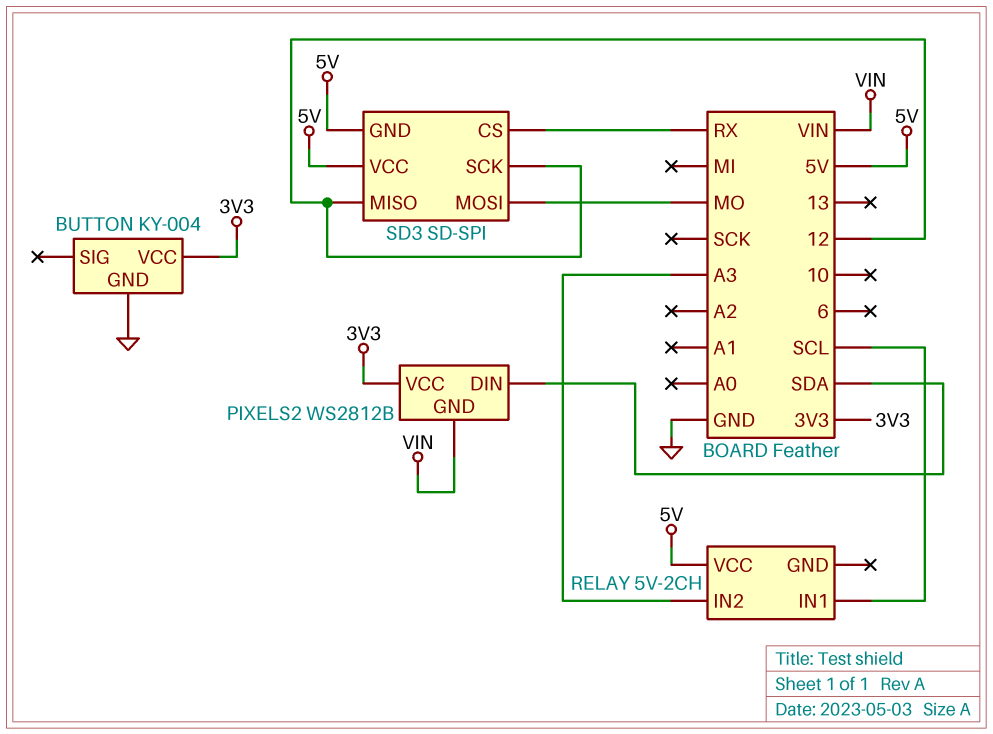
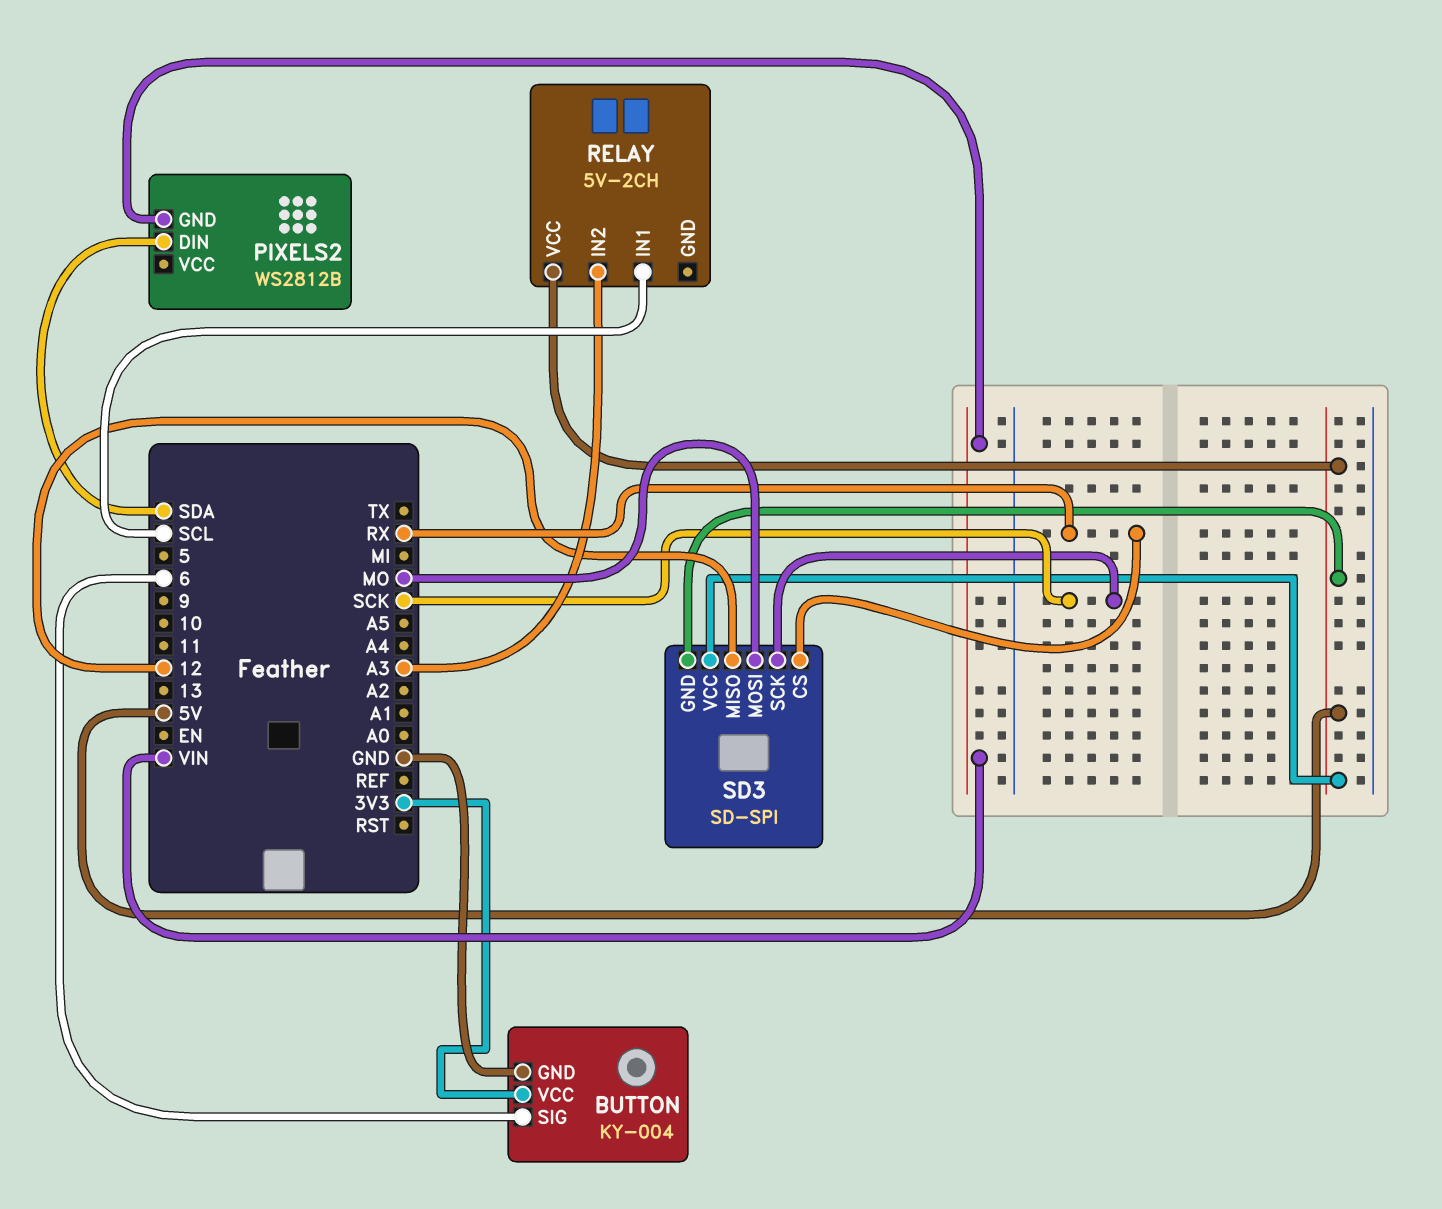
BUTTON pin SIG: none -> 6
PIXELS2 pin VCC: 3V3 -> none
SD3 pin SCK: 12 -> SCK

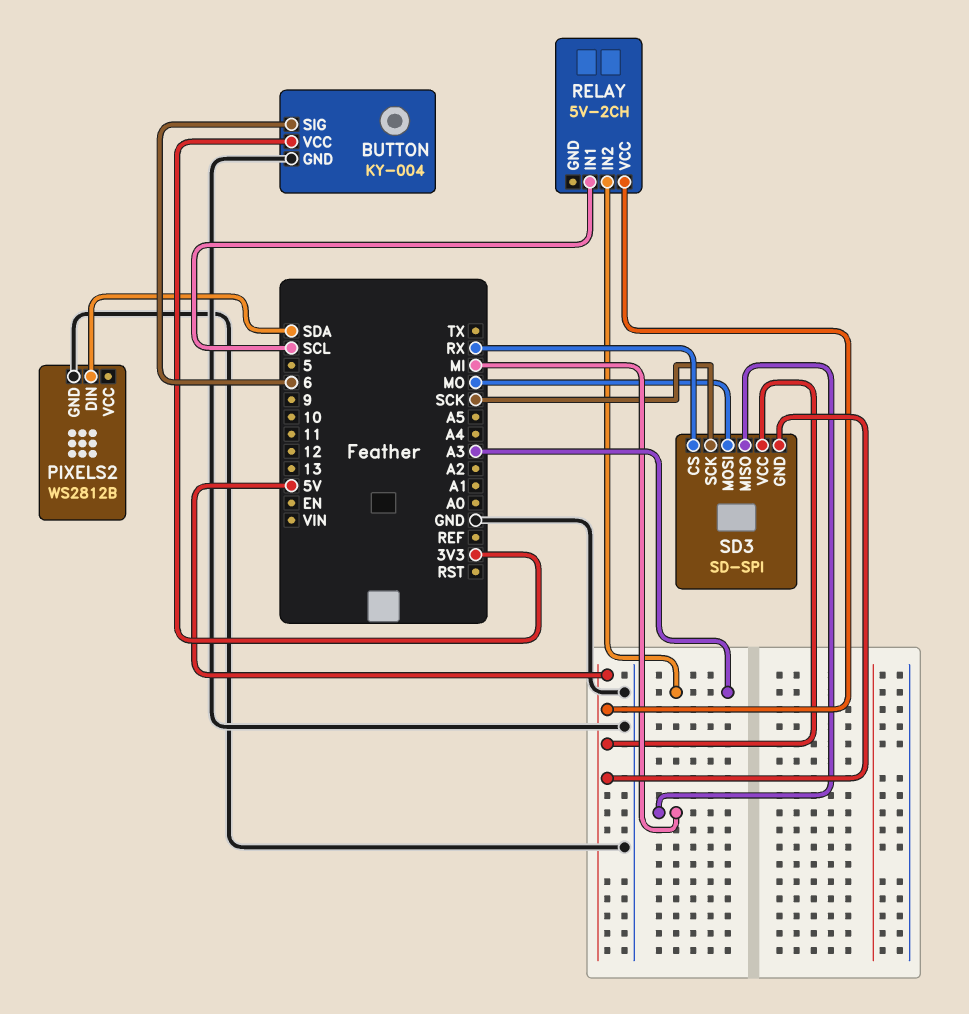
PIXELS2 pin GND: VIN -> GND
SD3 pin MISO: 12 -> MI

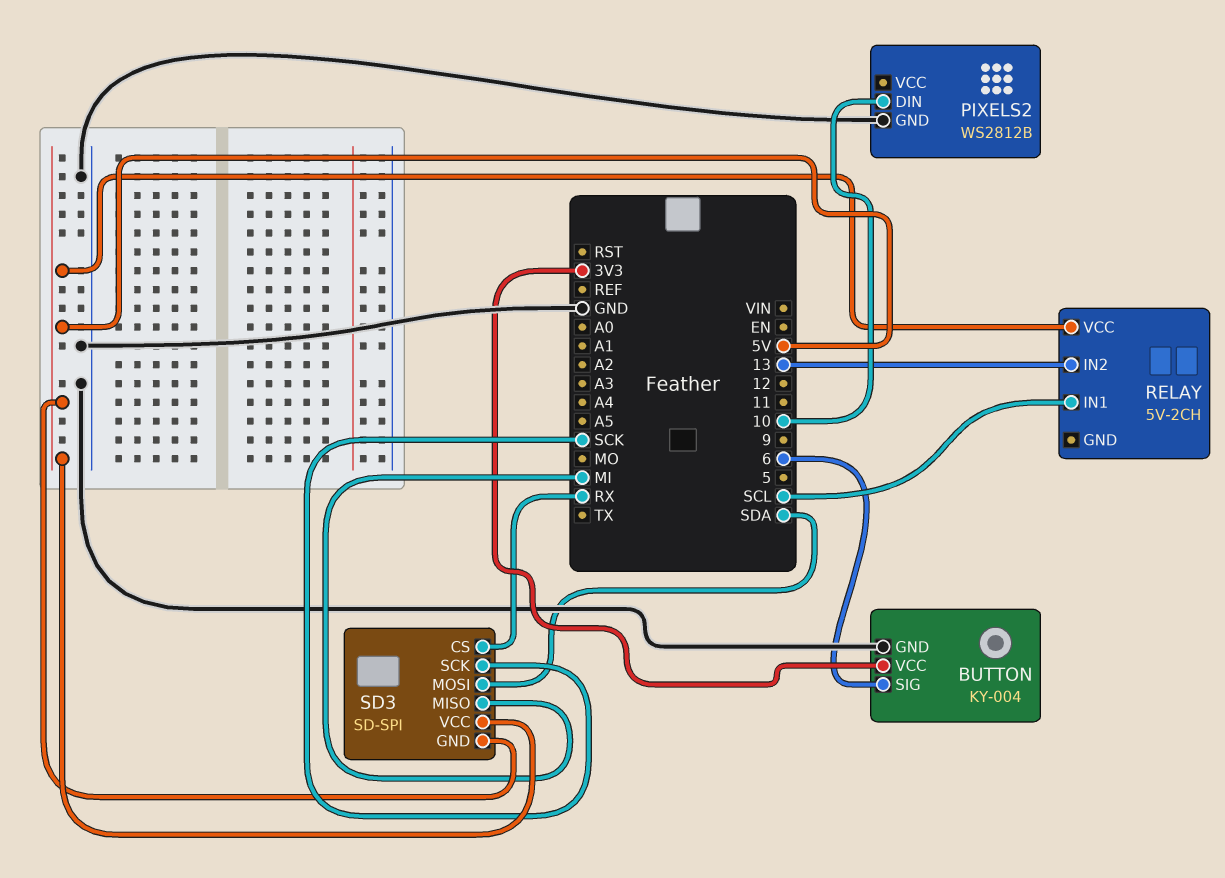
PIXELS2 pin DIN: SDA -> 10
RELAY pin IN2: A3 -> 13
SD3 pin MOSI: MO -> SDA

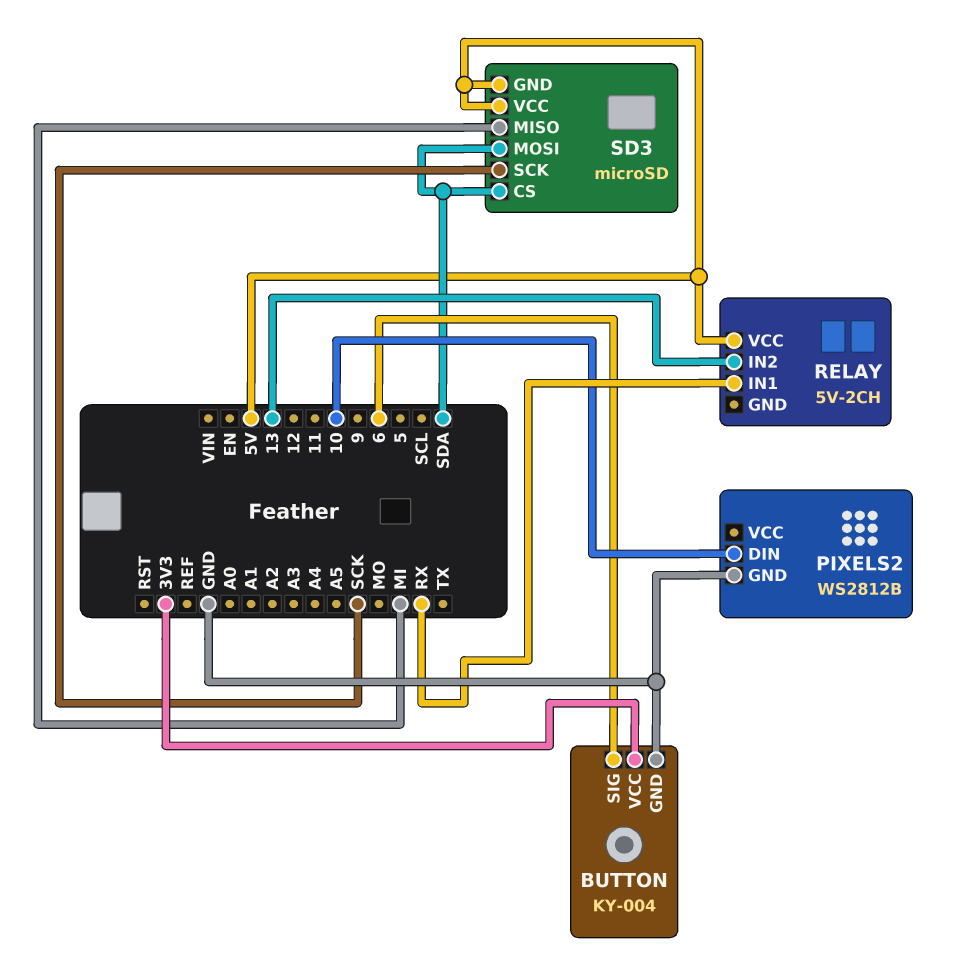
RELAY pin IN1: SCL -> RX
SD3: SD-SPI -> microSD
SD3 pin CS: RX -> SDA

